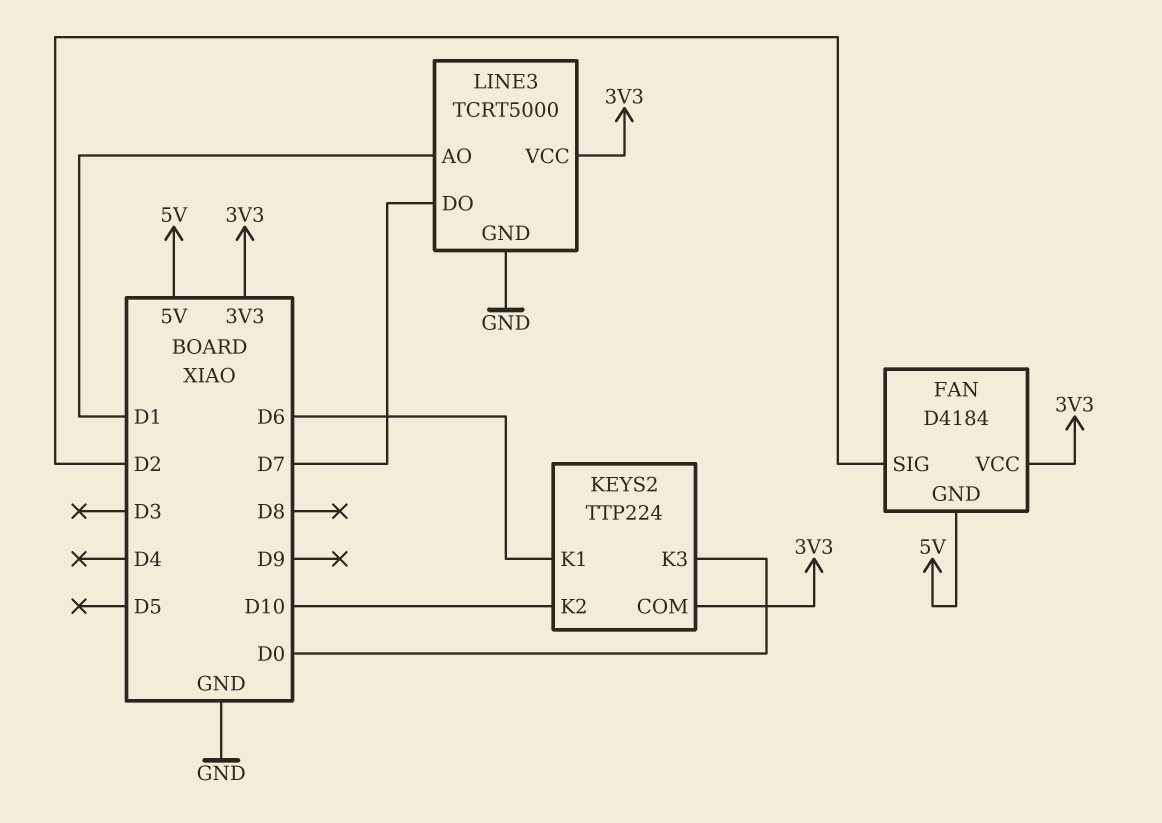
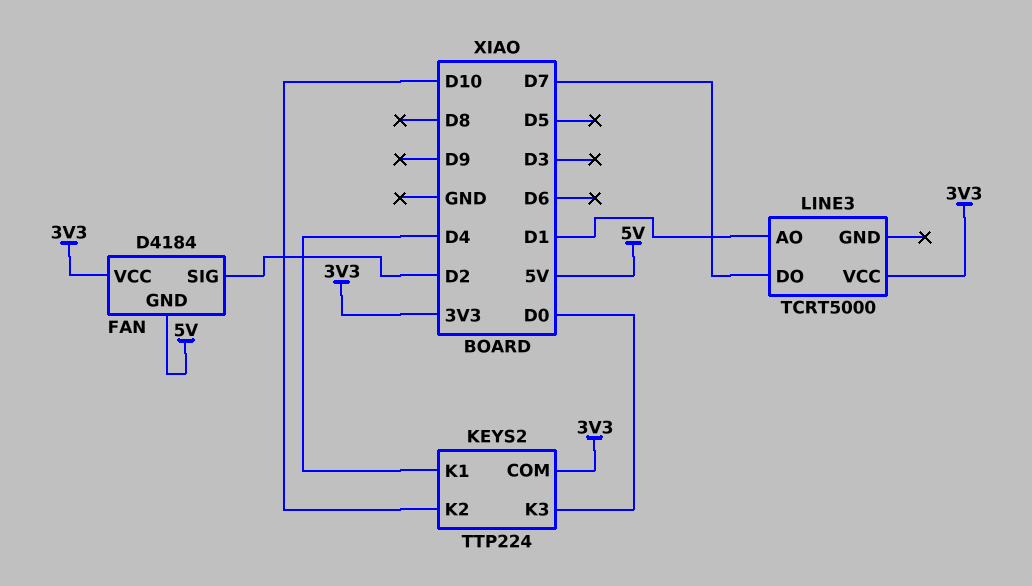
KEYS2 pin K1: D6 -> D4
LINE3 pin GND: GND -> none

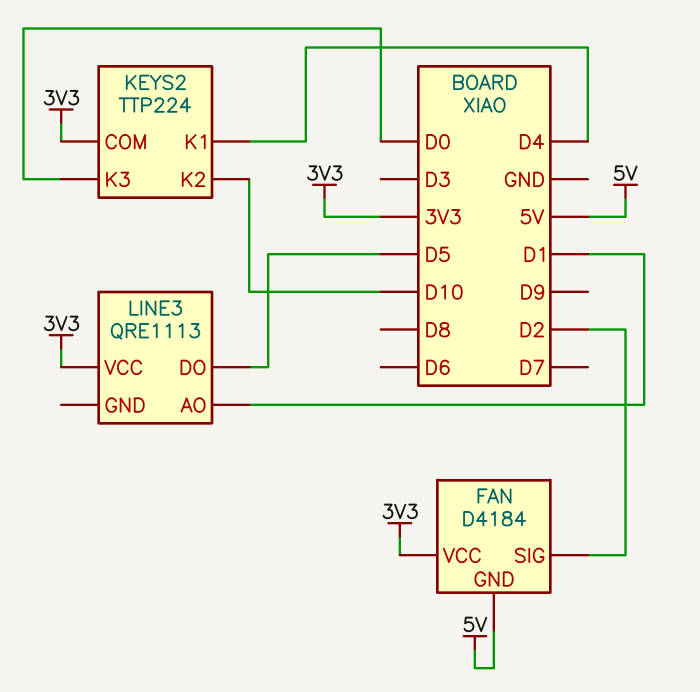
LINE3: TCRT5000 -> QRE1113
LINE3 pin DO: D7 -> D5

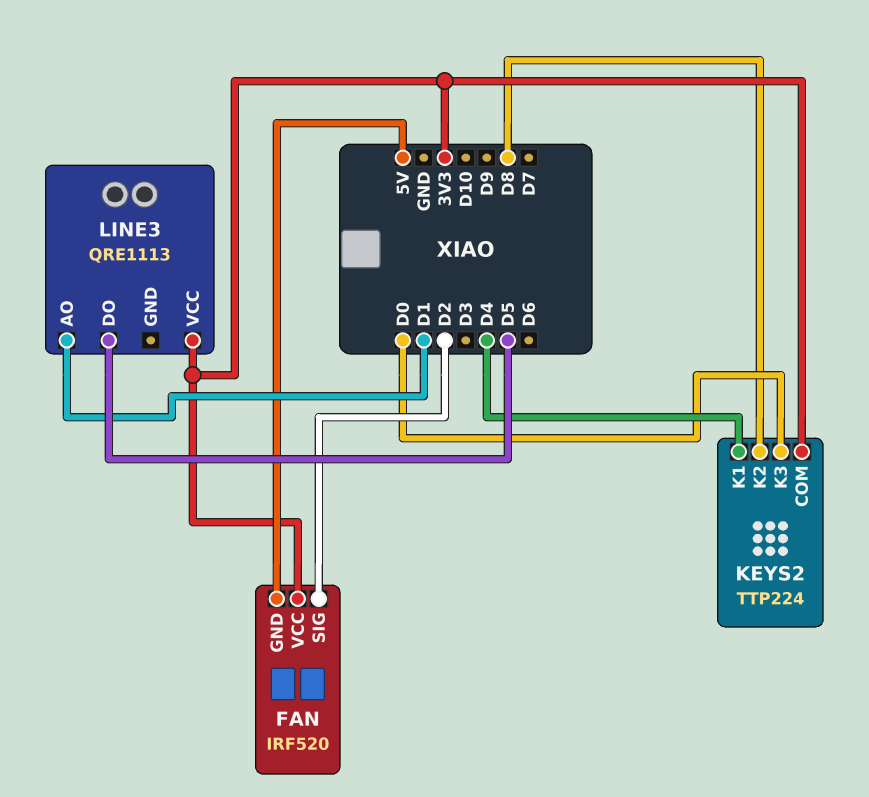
FAN: D4184 -> IRF520
KEYS2 pin K2: D10 -> D8

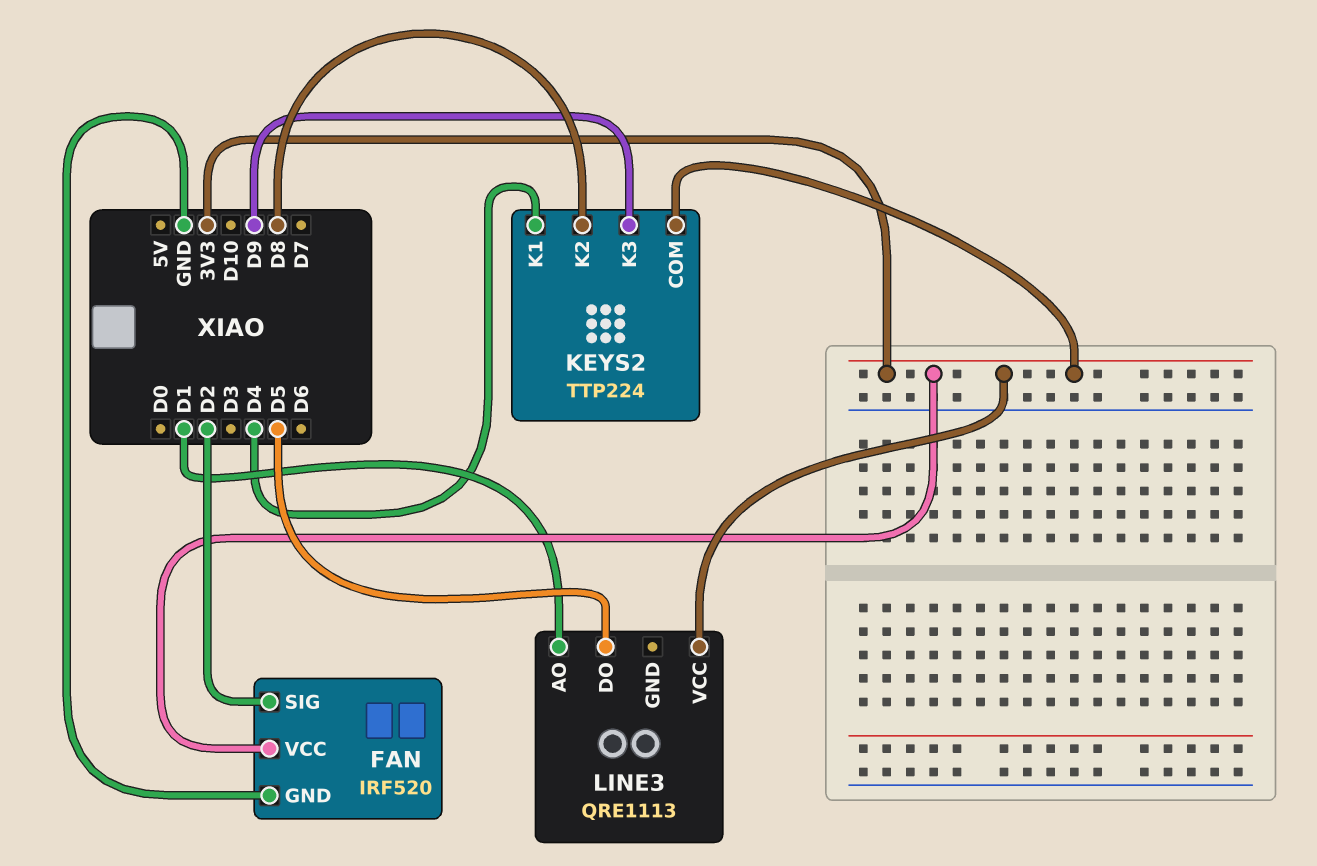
FAN pin GND: 5V -> GND
KEYS2 pin K3: D0 -> D9

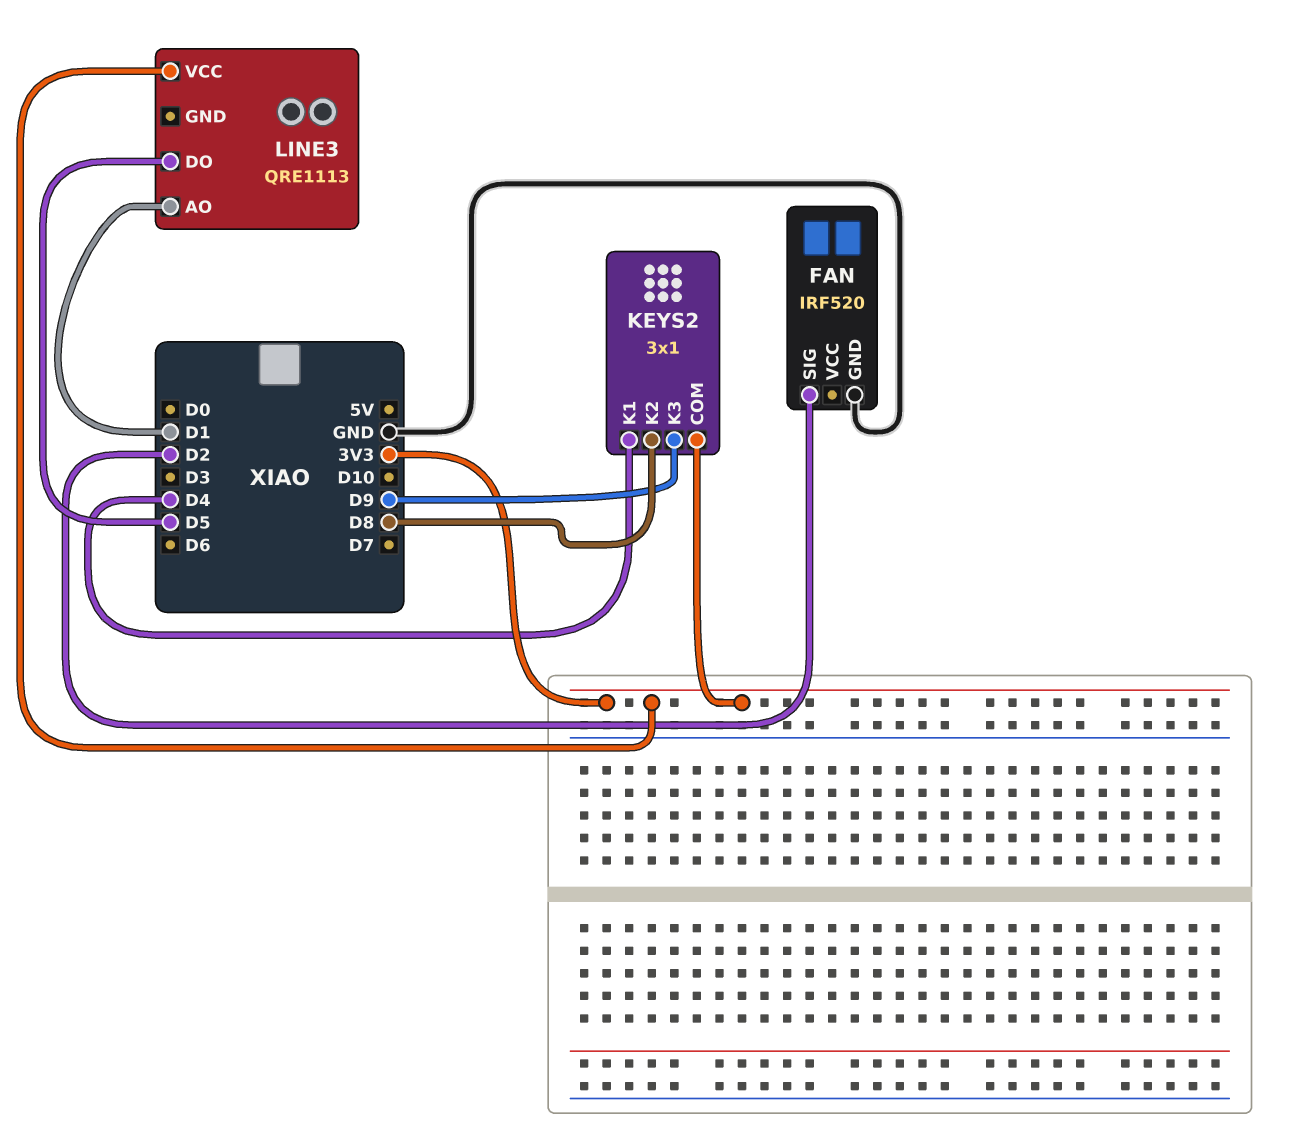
FAN pin VCC: 3V3 -> none
KEYS2: TTP224 -> 3x1

